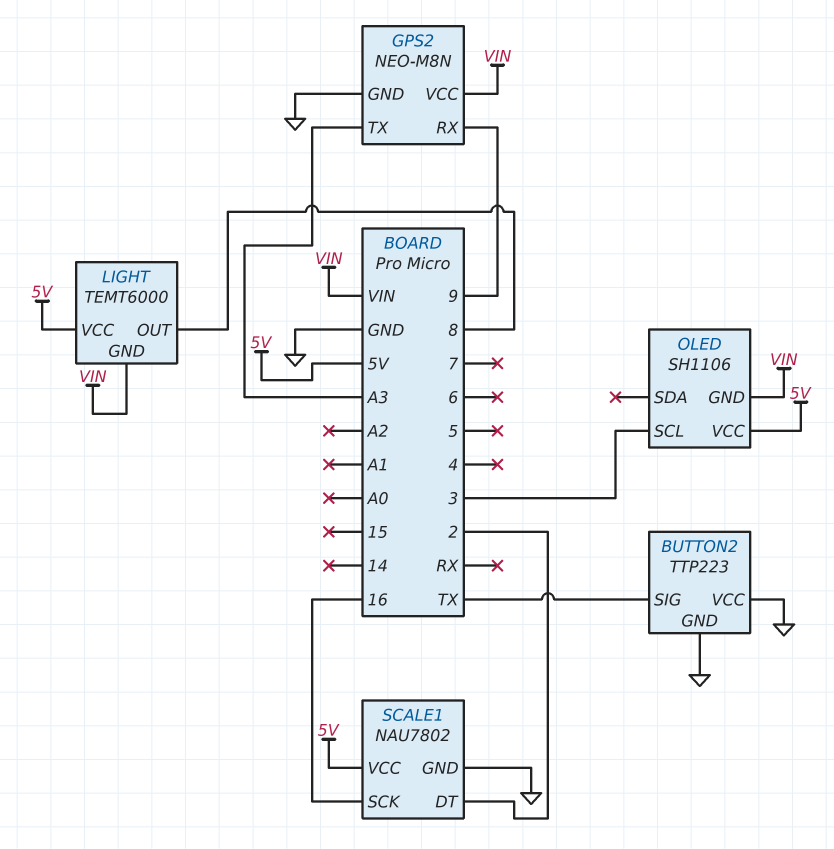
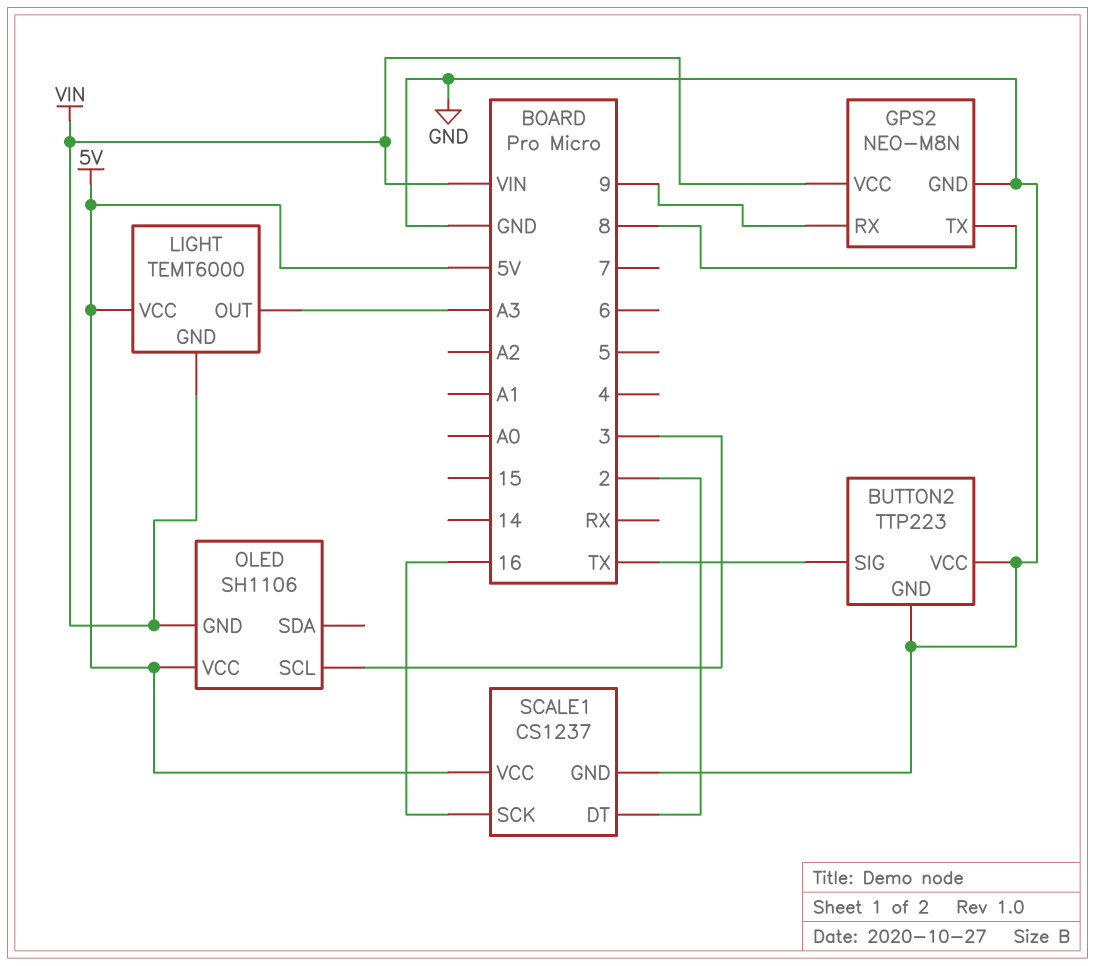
GPS2 pin TX: A3 -> 8
LIGHT pin OUT: 8 -> A3
SCALE1: NAU7802 -> CS1237

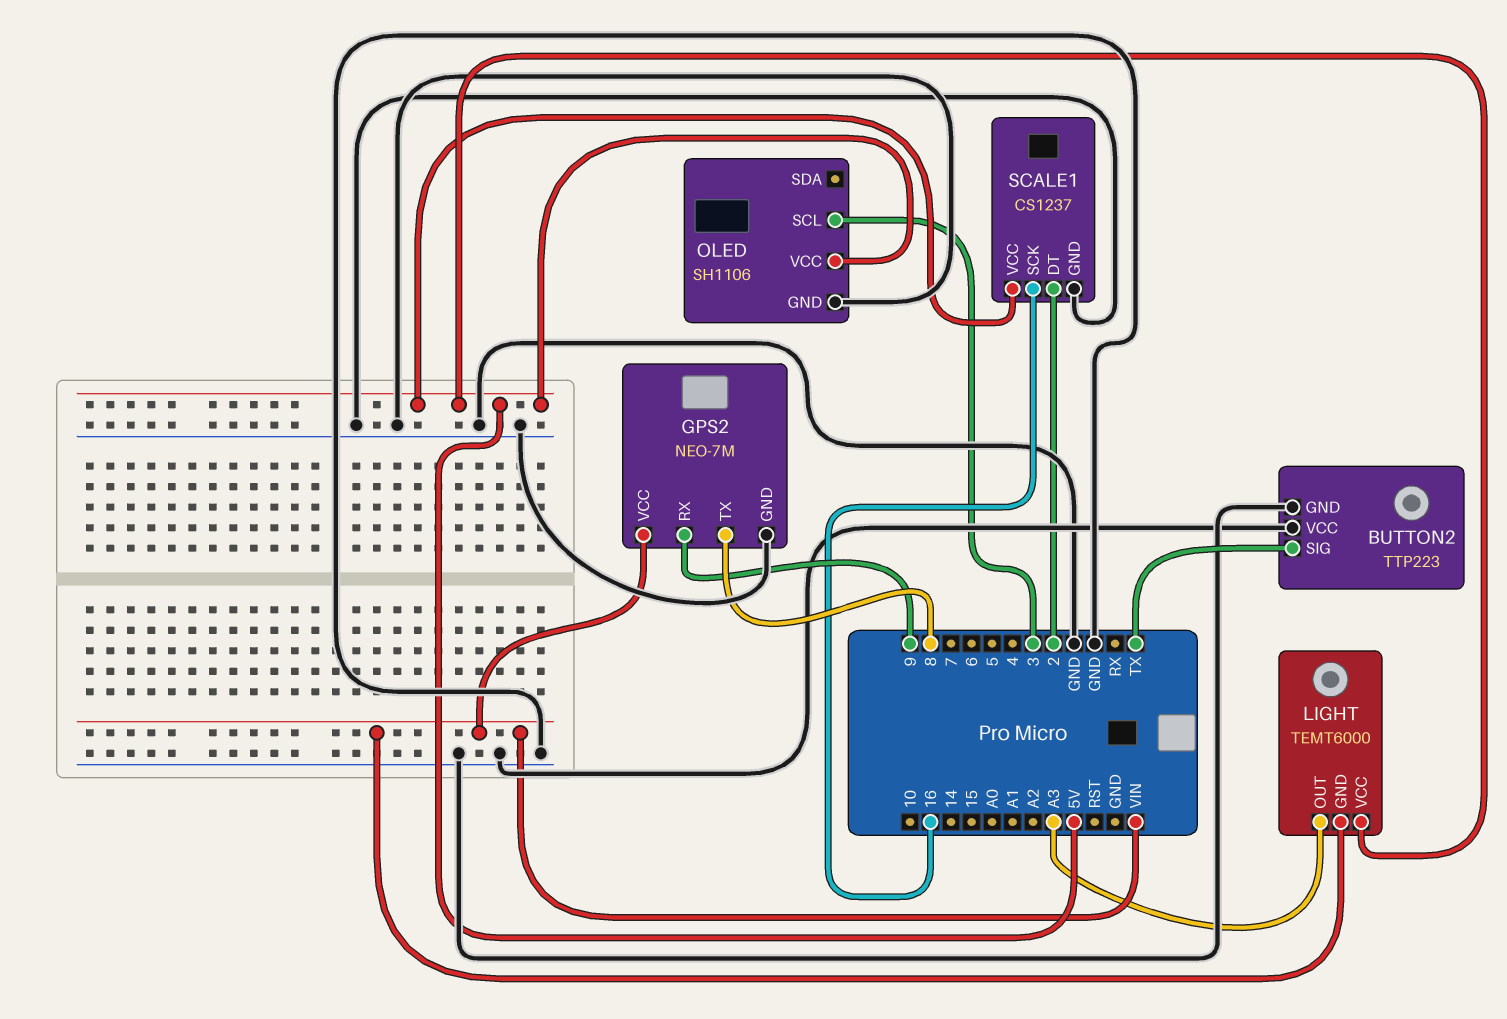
GPS2: NEO-M8N -> NEO-7M
OLED pin GND: VIN -> GND

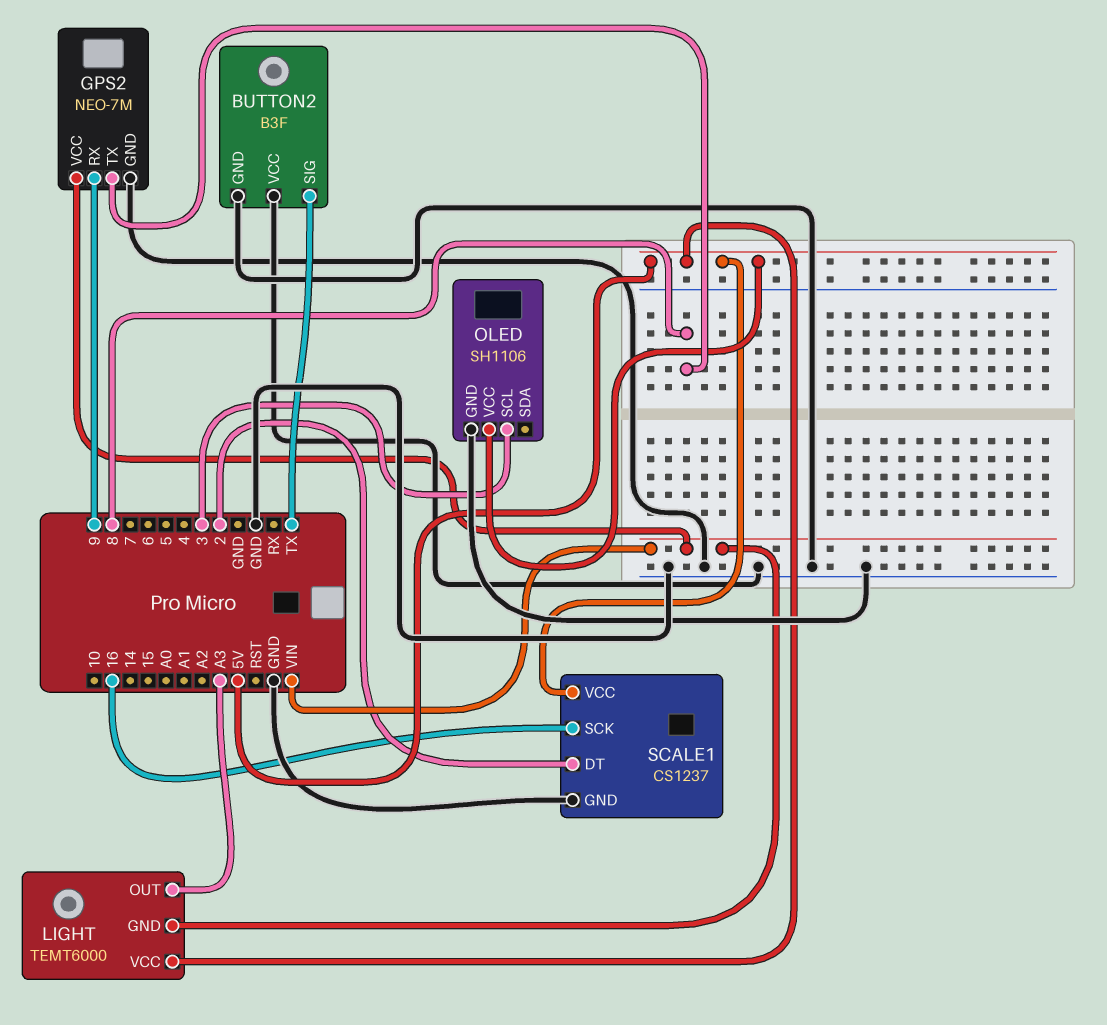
BUTTON2: TTP223 -> B3F

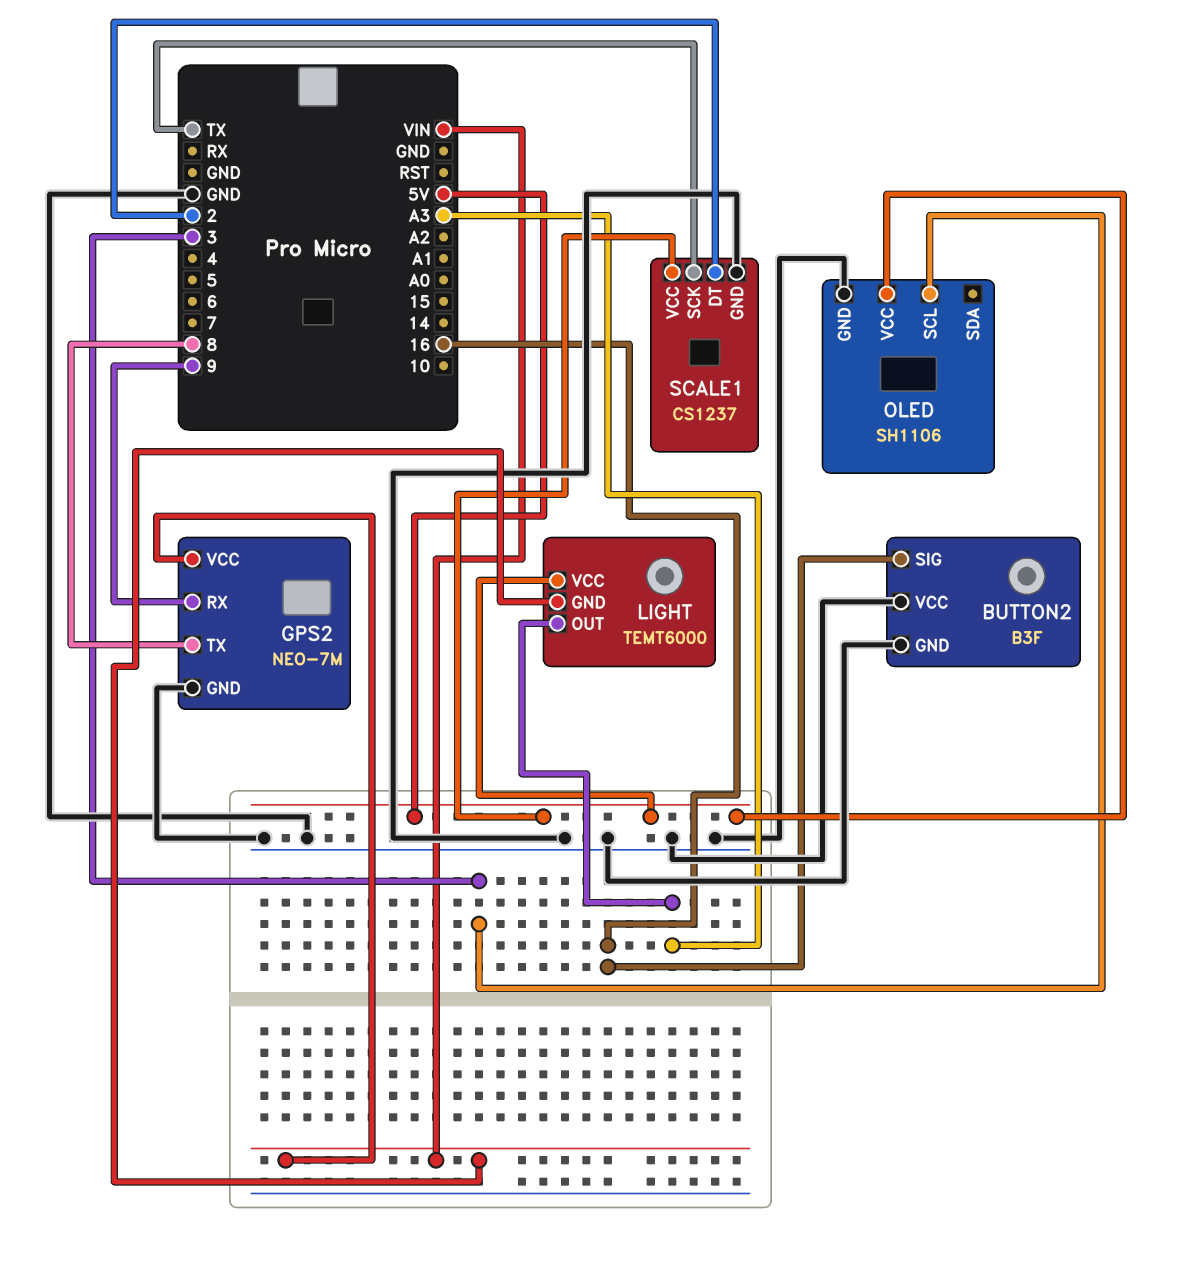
BUTTON2 pin SIG: TX -> 16
SCALE1 pin SCK: 16 -> TX

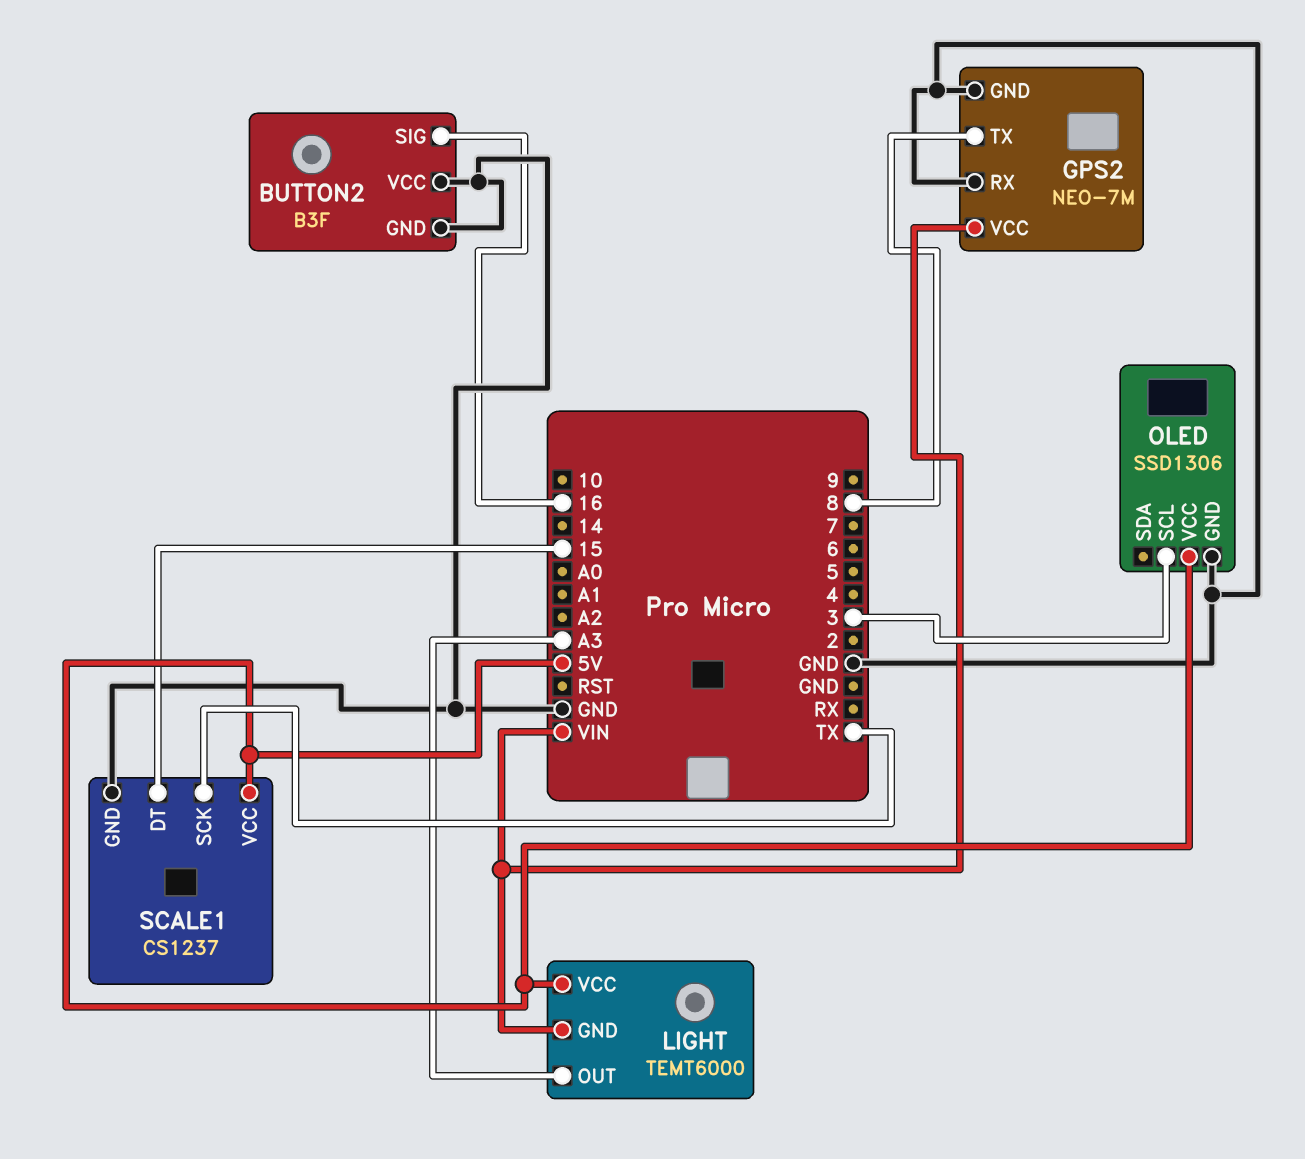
GPS2 pin RX: 9 -> GND
OLED: SH1106 -> SSD1306
SCALE1 pin DT: 2 -> 15

